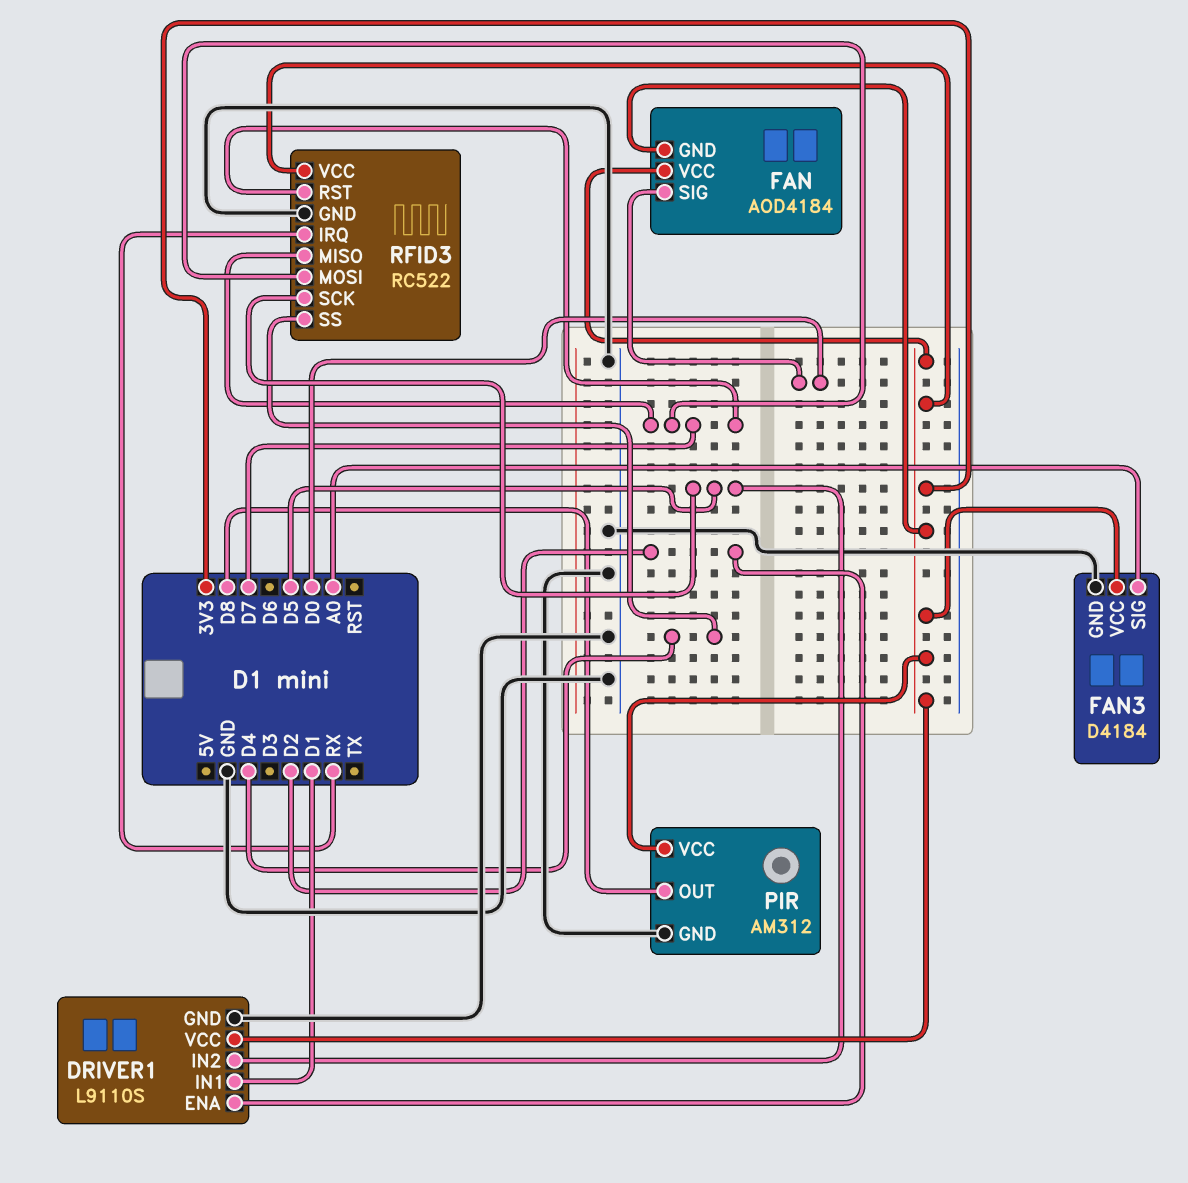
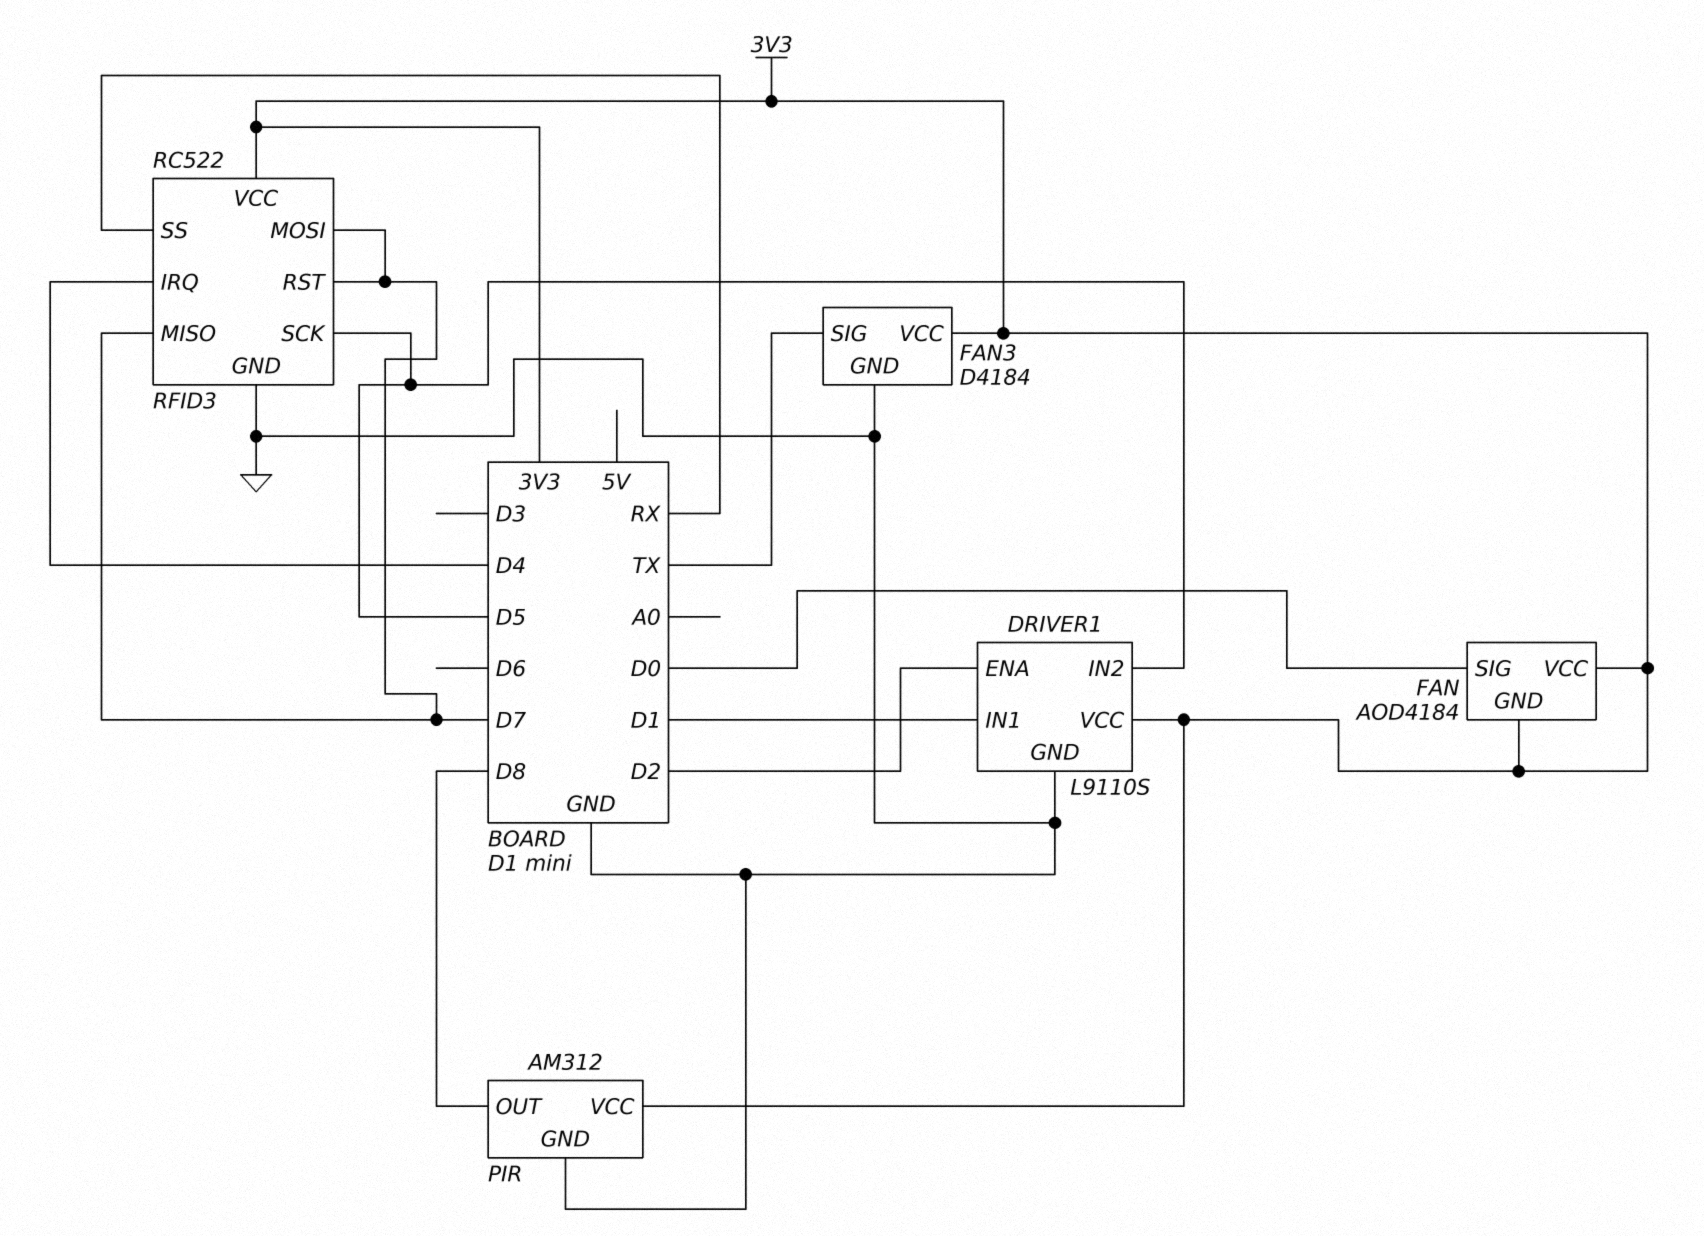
FAN3 pin SIG: A0 -> TX
RFID3 pin IRQ: RX -> D4
RFID3 pin SS: D4 -> RX

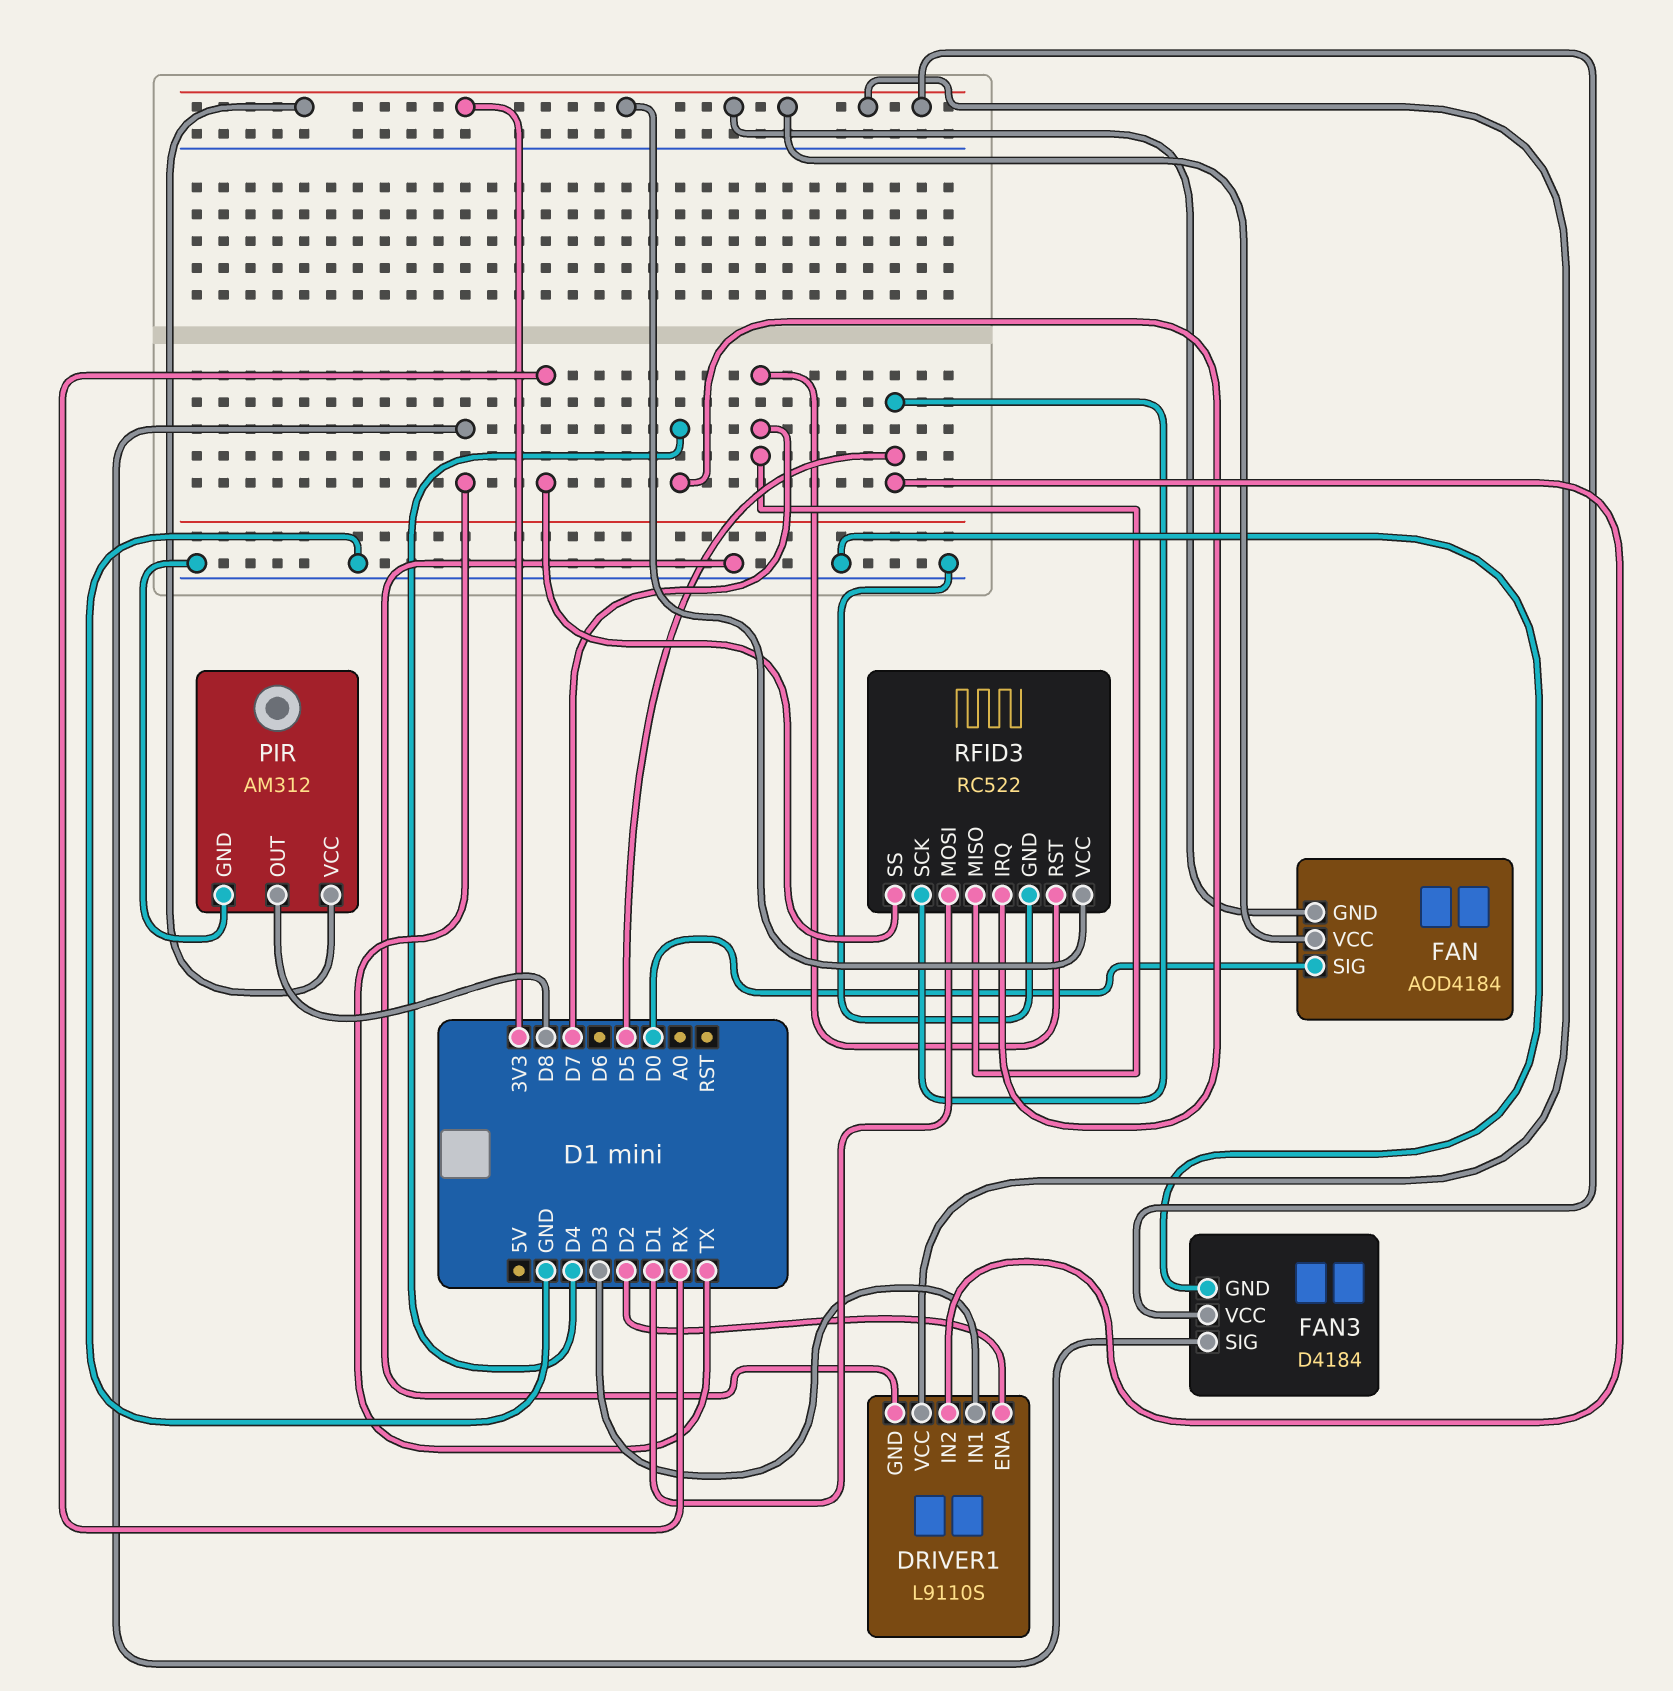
DRIVER1 pin IN1: D1 -> D3
RFID3 pin MOSI: D7 -> D1

